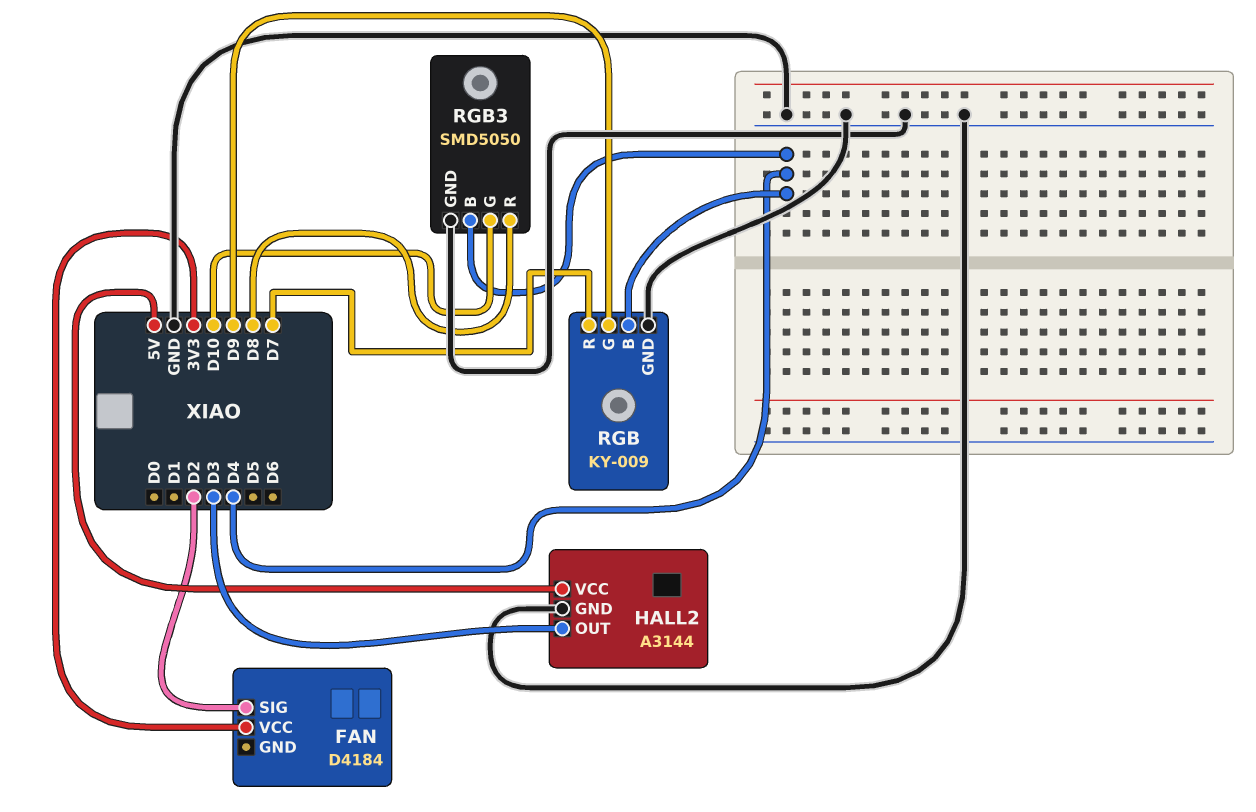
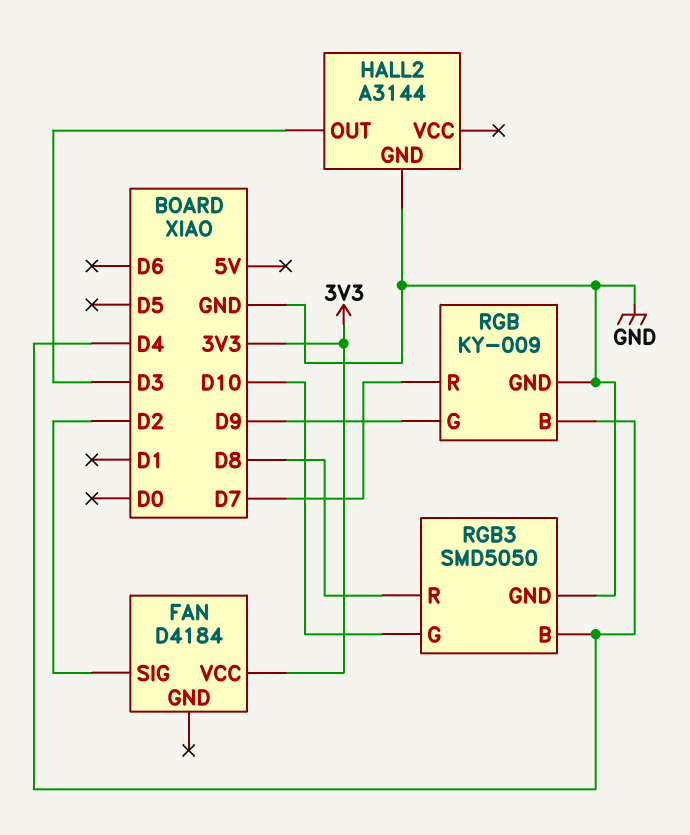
HALL2 pin VCC: 5V -> none

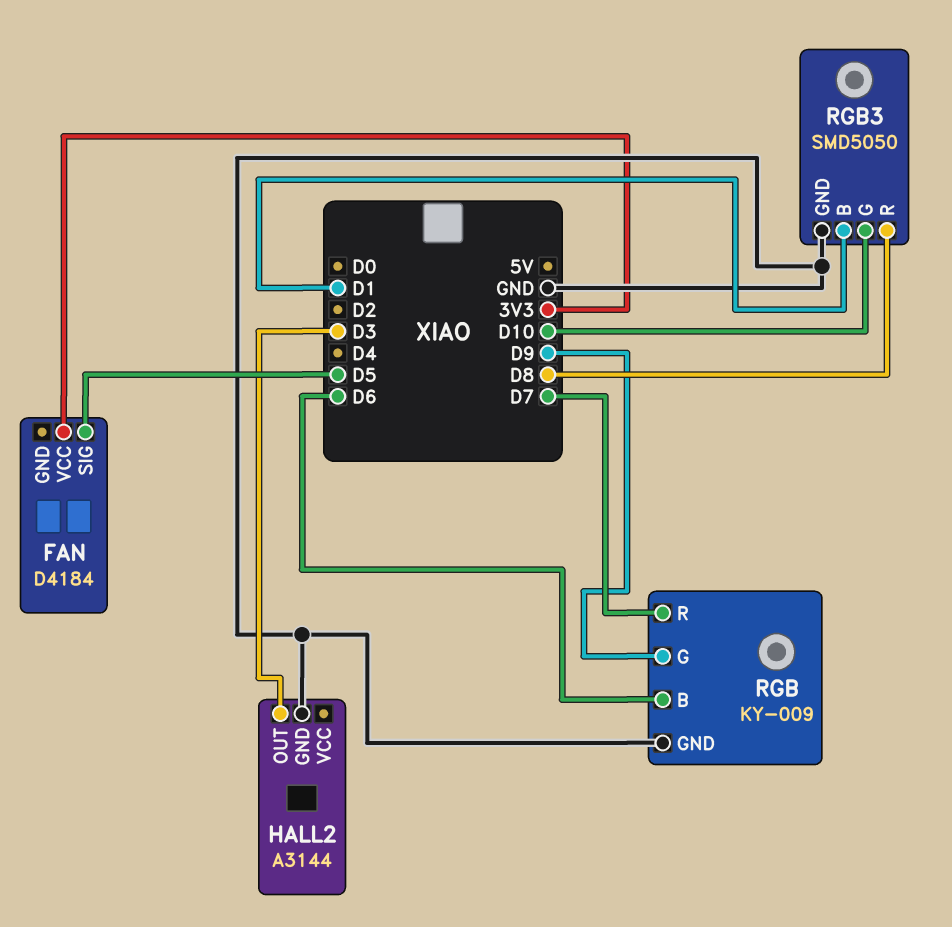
FAN pin SIG: D2 -> D5
RGB pin B: D4 -> D6
RGB3 pin B: D4 -> D1

